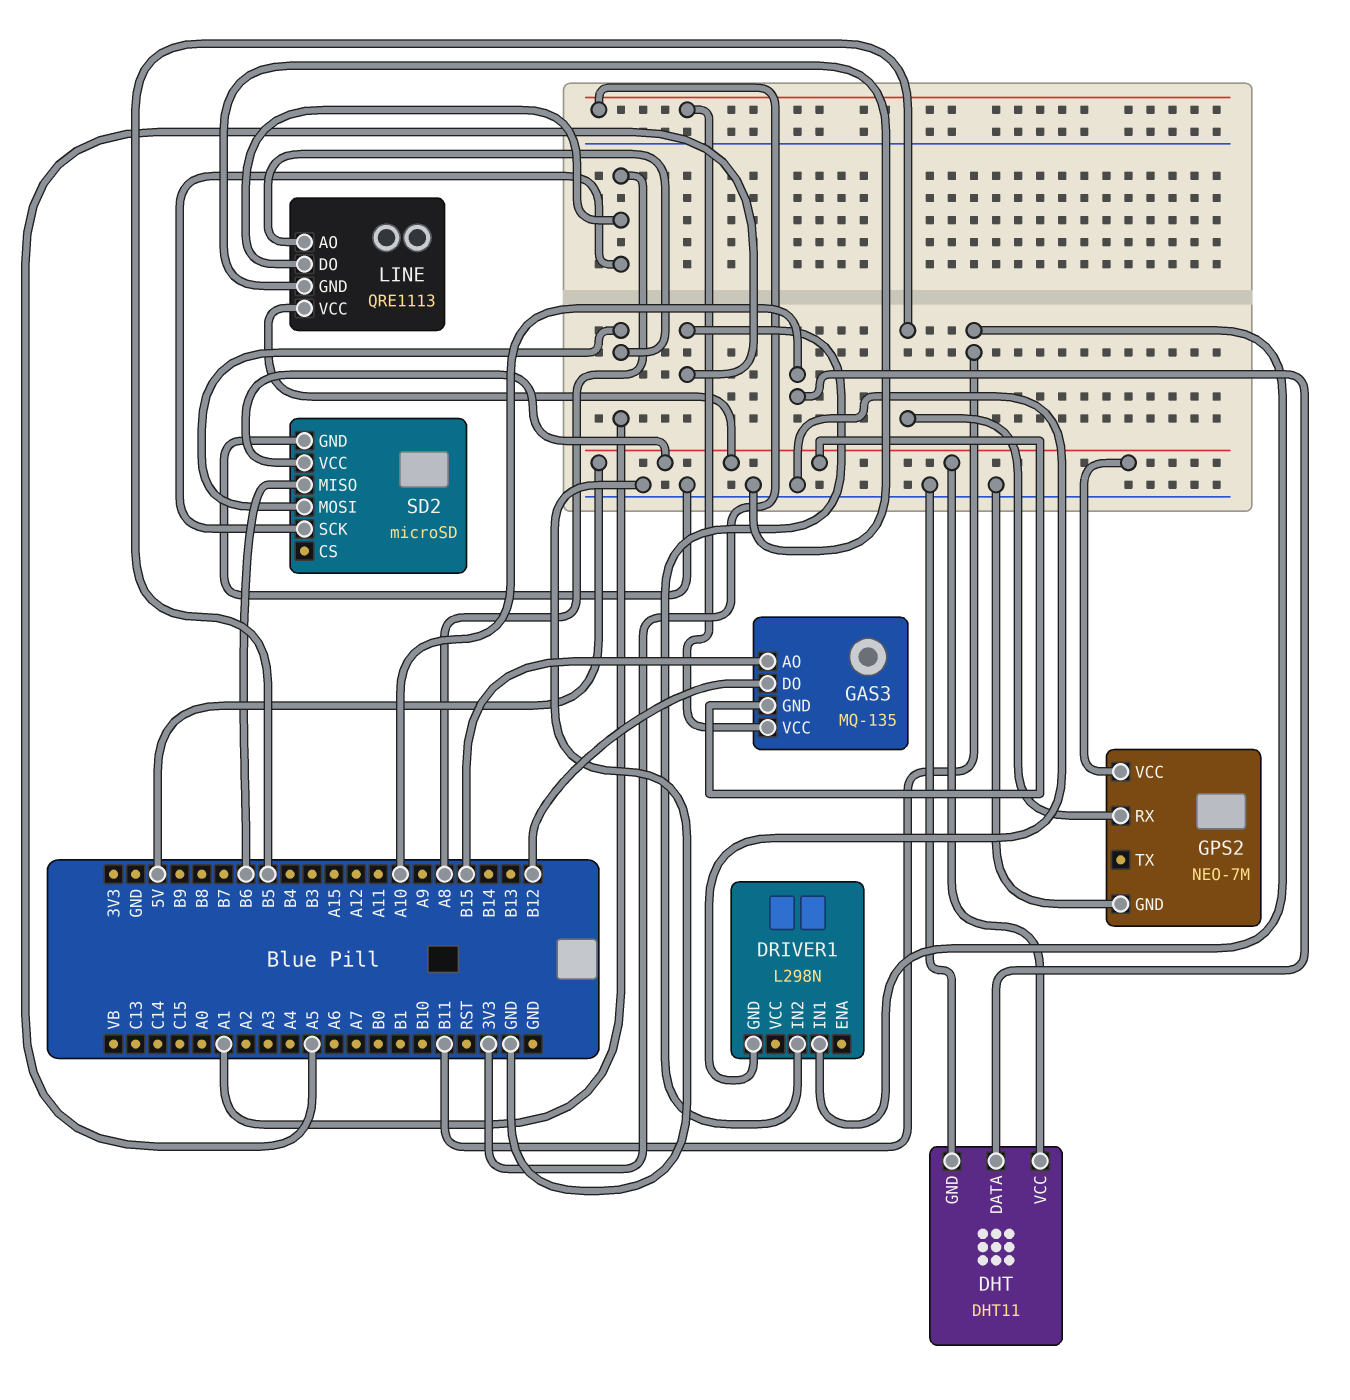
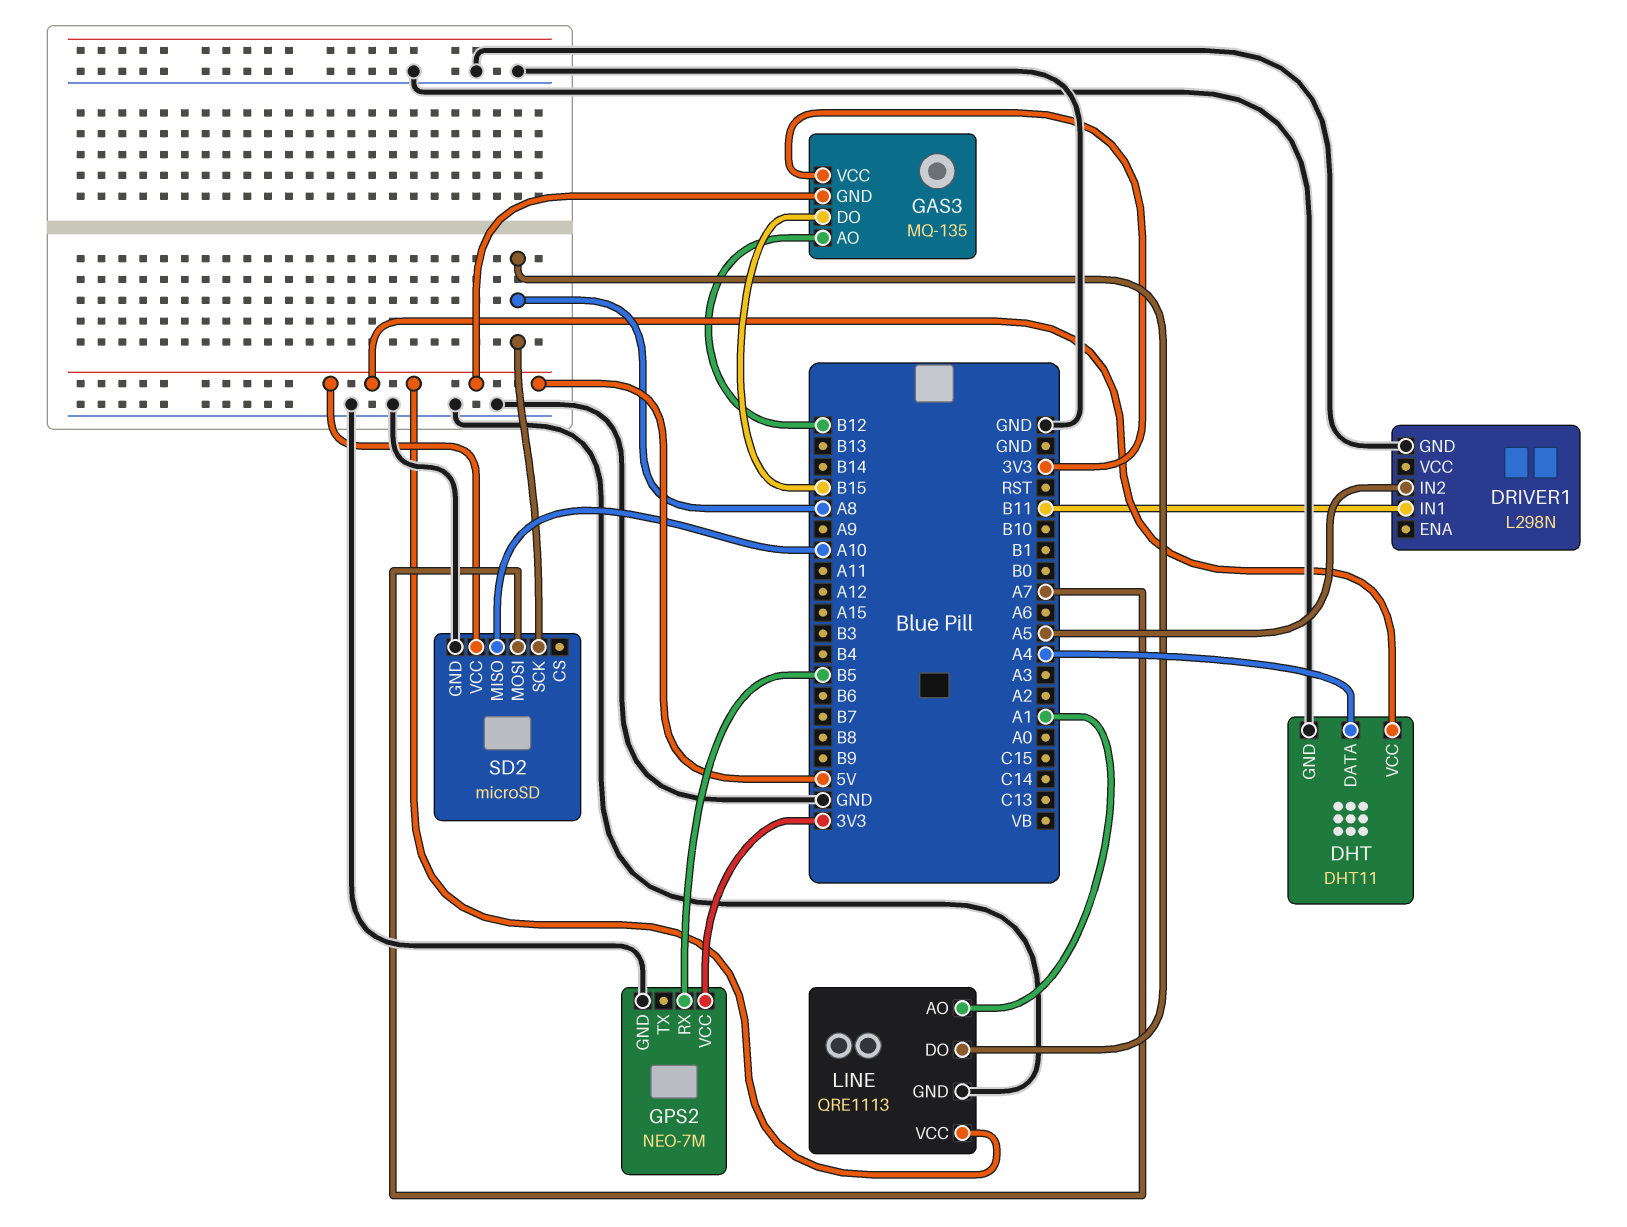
DHT pin DATA: A10 -> A4
GAS3 pin AO: B15 -> B12
GAS3 pin DO: B12 -> B15
GPS2 pin VCC: 5V -> 3V3
SD2 pin MISO: B6 -> A10
SD2 pin MOSI: A1 -> A7

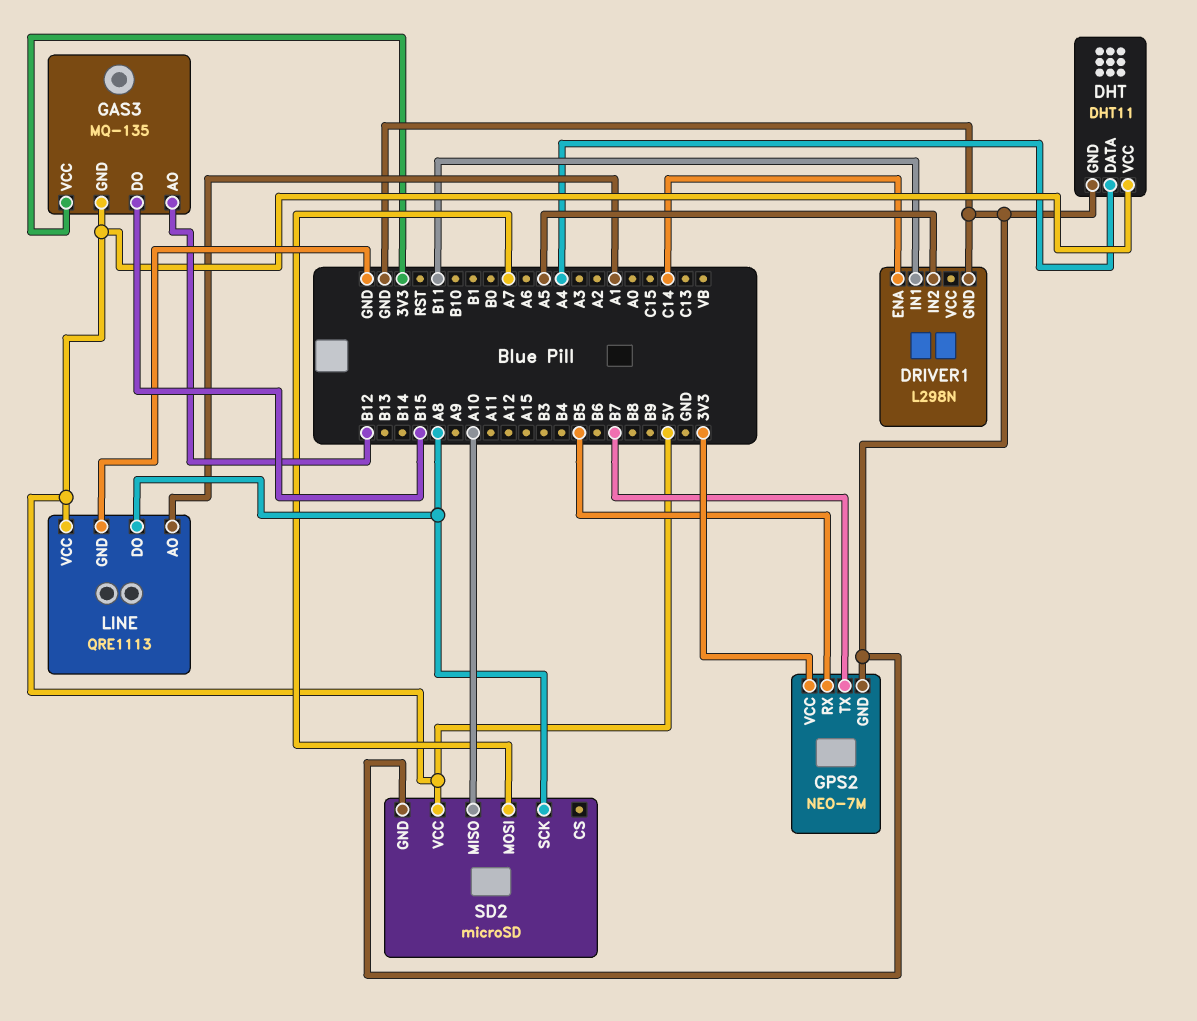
DRIVER1 pin ENA: none -> C14
GPS2 pin TX: none -> B7

